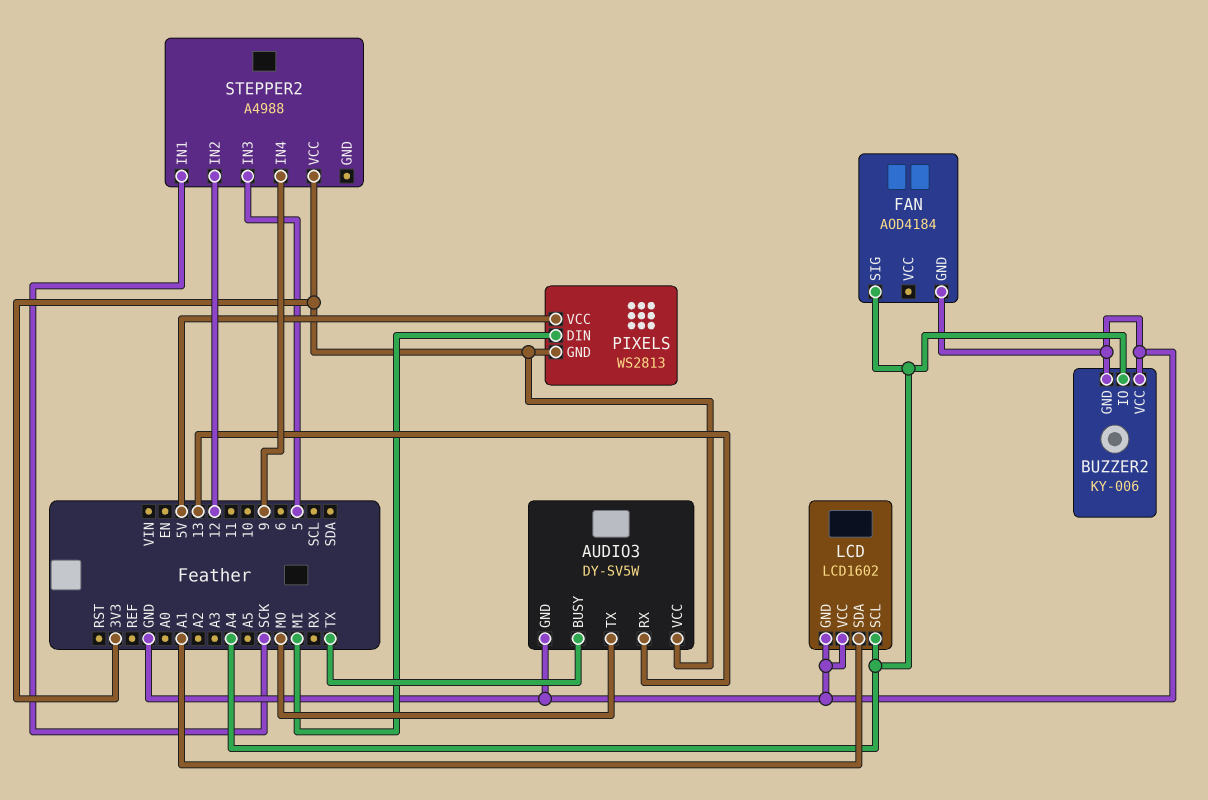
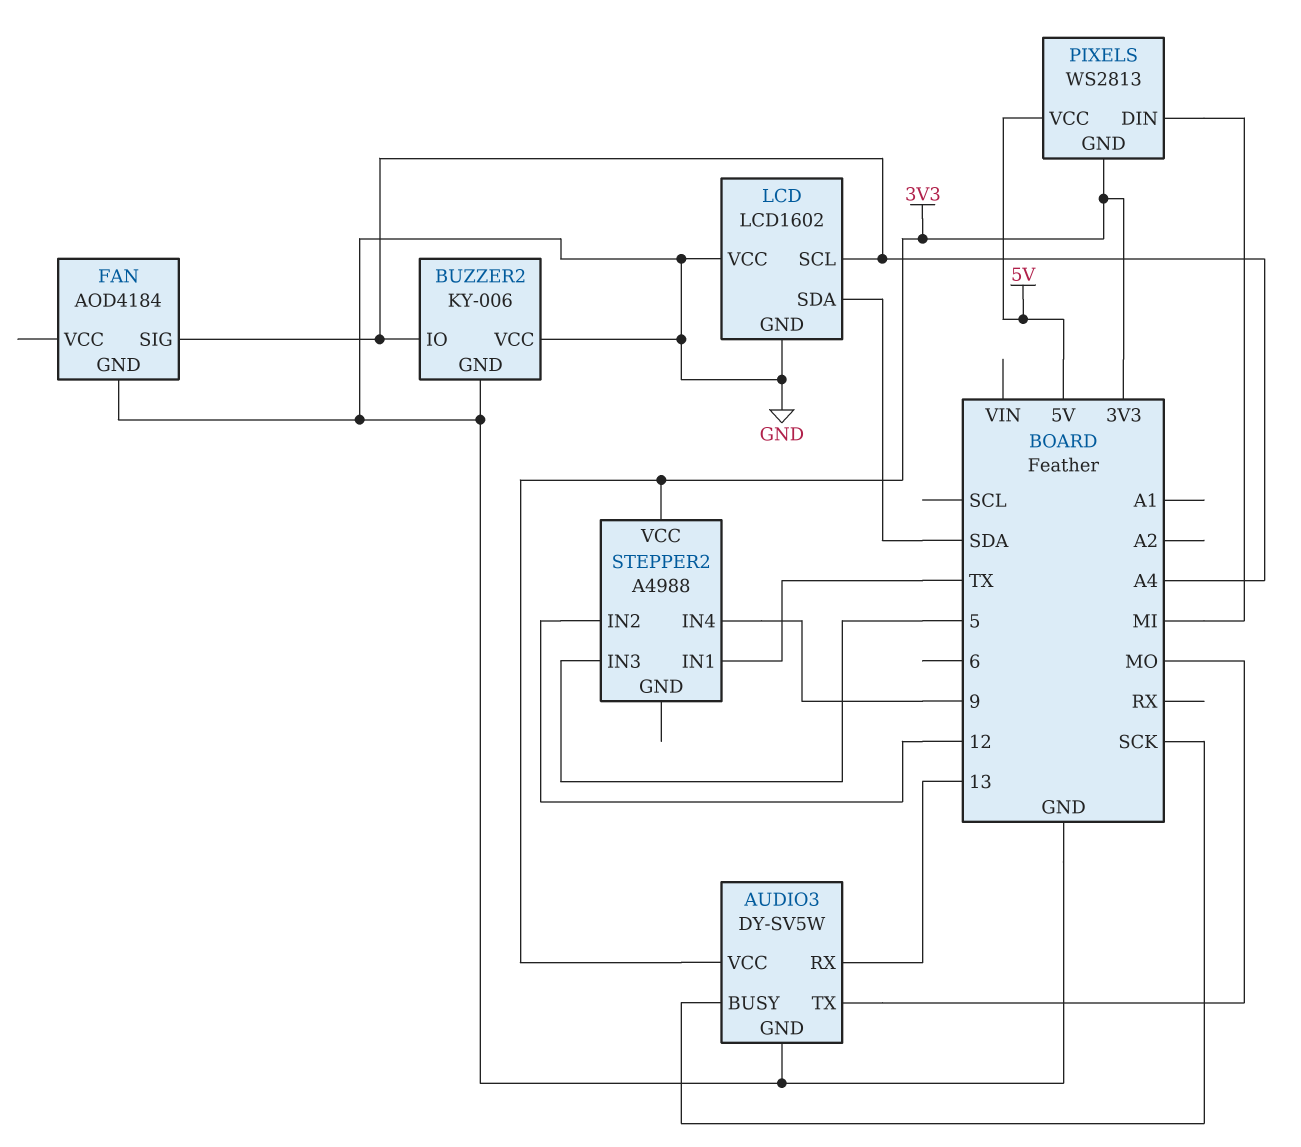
AUDIO3 pin BUSY: TX -> SCK
LCD pin SDA: A1 -> SDA
STEPPER2 pin IN1: SCK -> TX

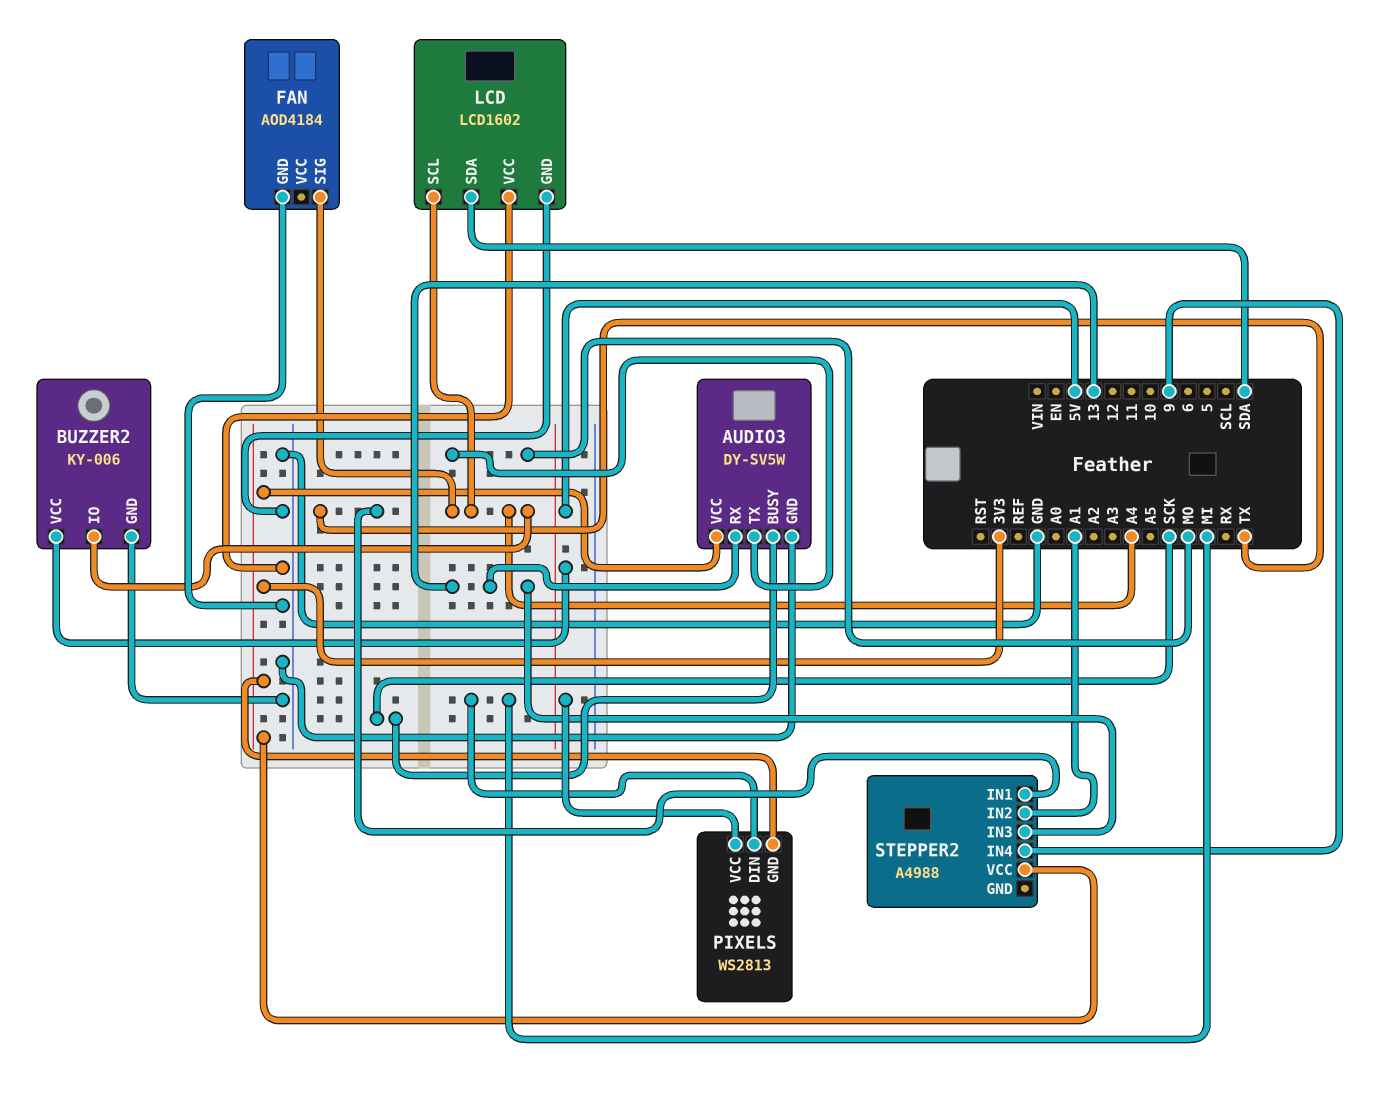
BUZZER2 pin VCC: GND -> 5V
STEPPER2 pin IN2: 12 -> A1
STEPPER2 pin IN3: 5 -> 13

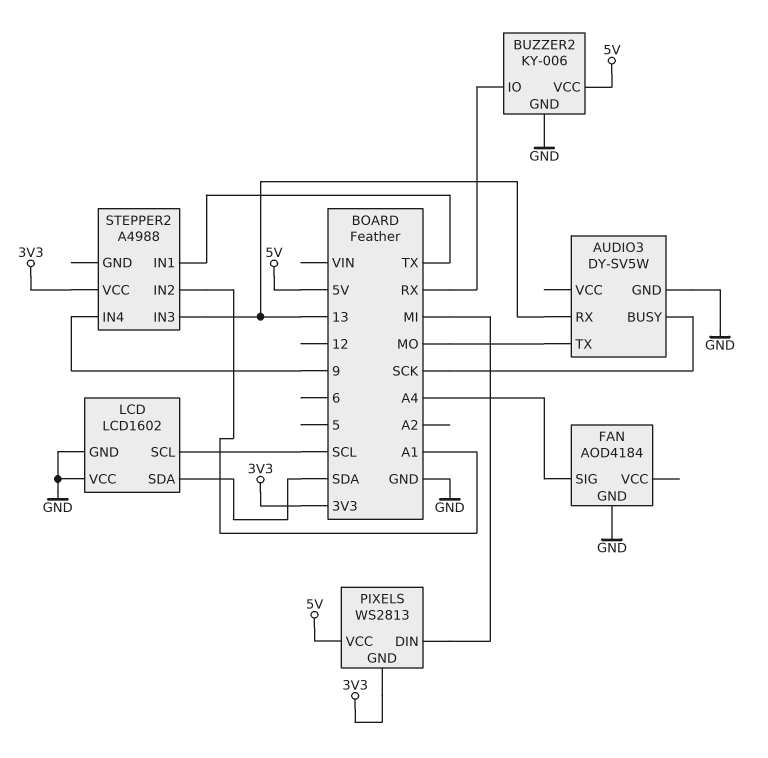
AUDIO3 pin VCC: 3V3 -> none
BUZZER2 pin IO: A4 -> RX
LCD pin SCL: A4 -> SCL

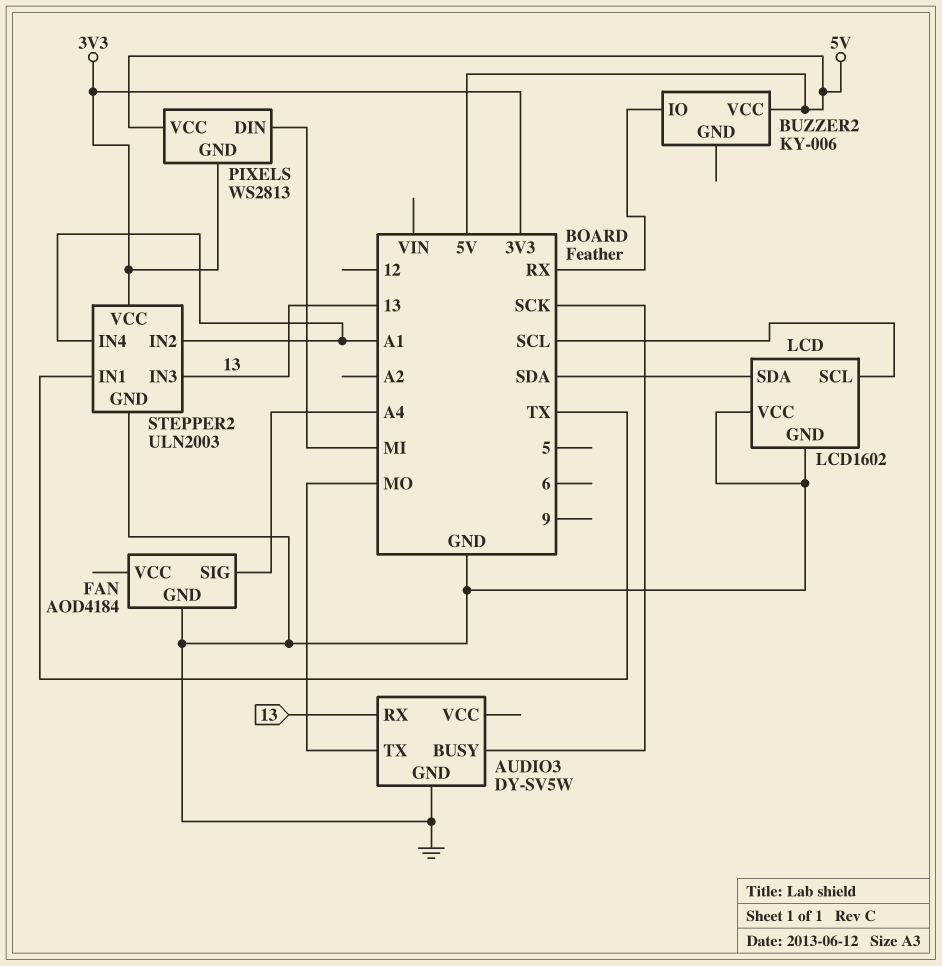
BUZZER2 pin GND: GND -> none
STEPPER2: A4988 -> ULN2003
STEPPER2 pin GND: none -> GND
STEPPER2 pin IN4: 9 -> A1

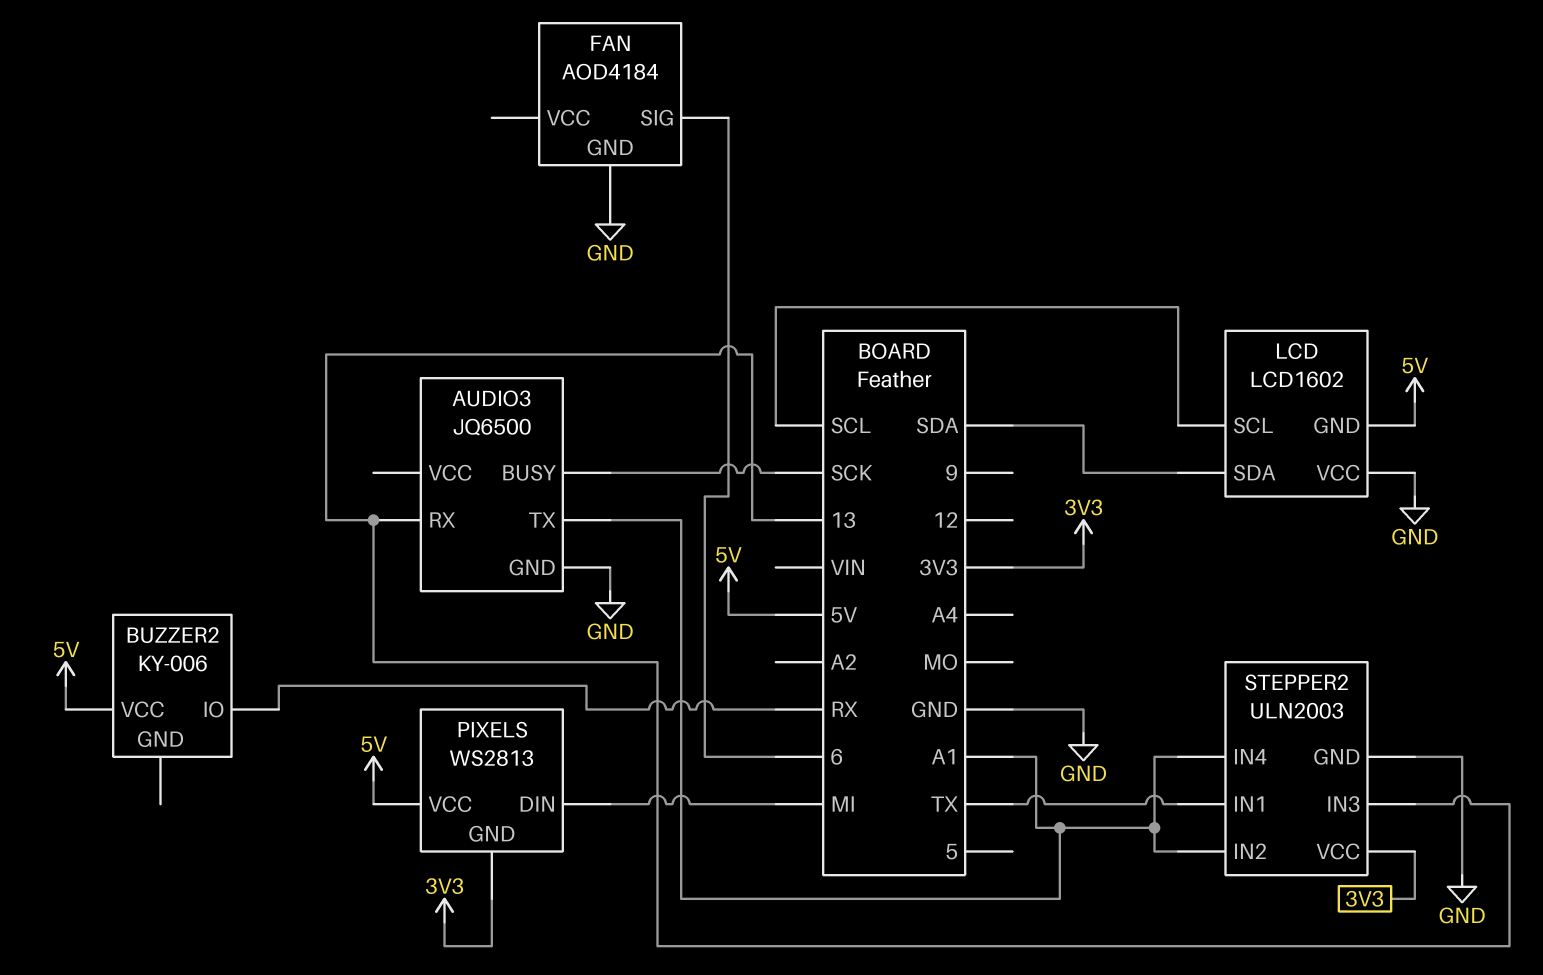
AUDIO3: DY-SV5W -> JQ6500
AUDIO3 pin TX: MO -> A1
FAN pin SIG: A4 -> 6
LCD pin GND: GND -> 5V

